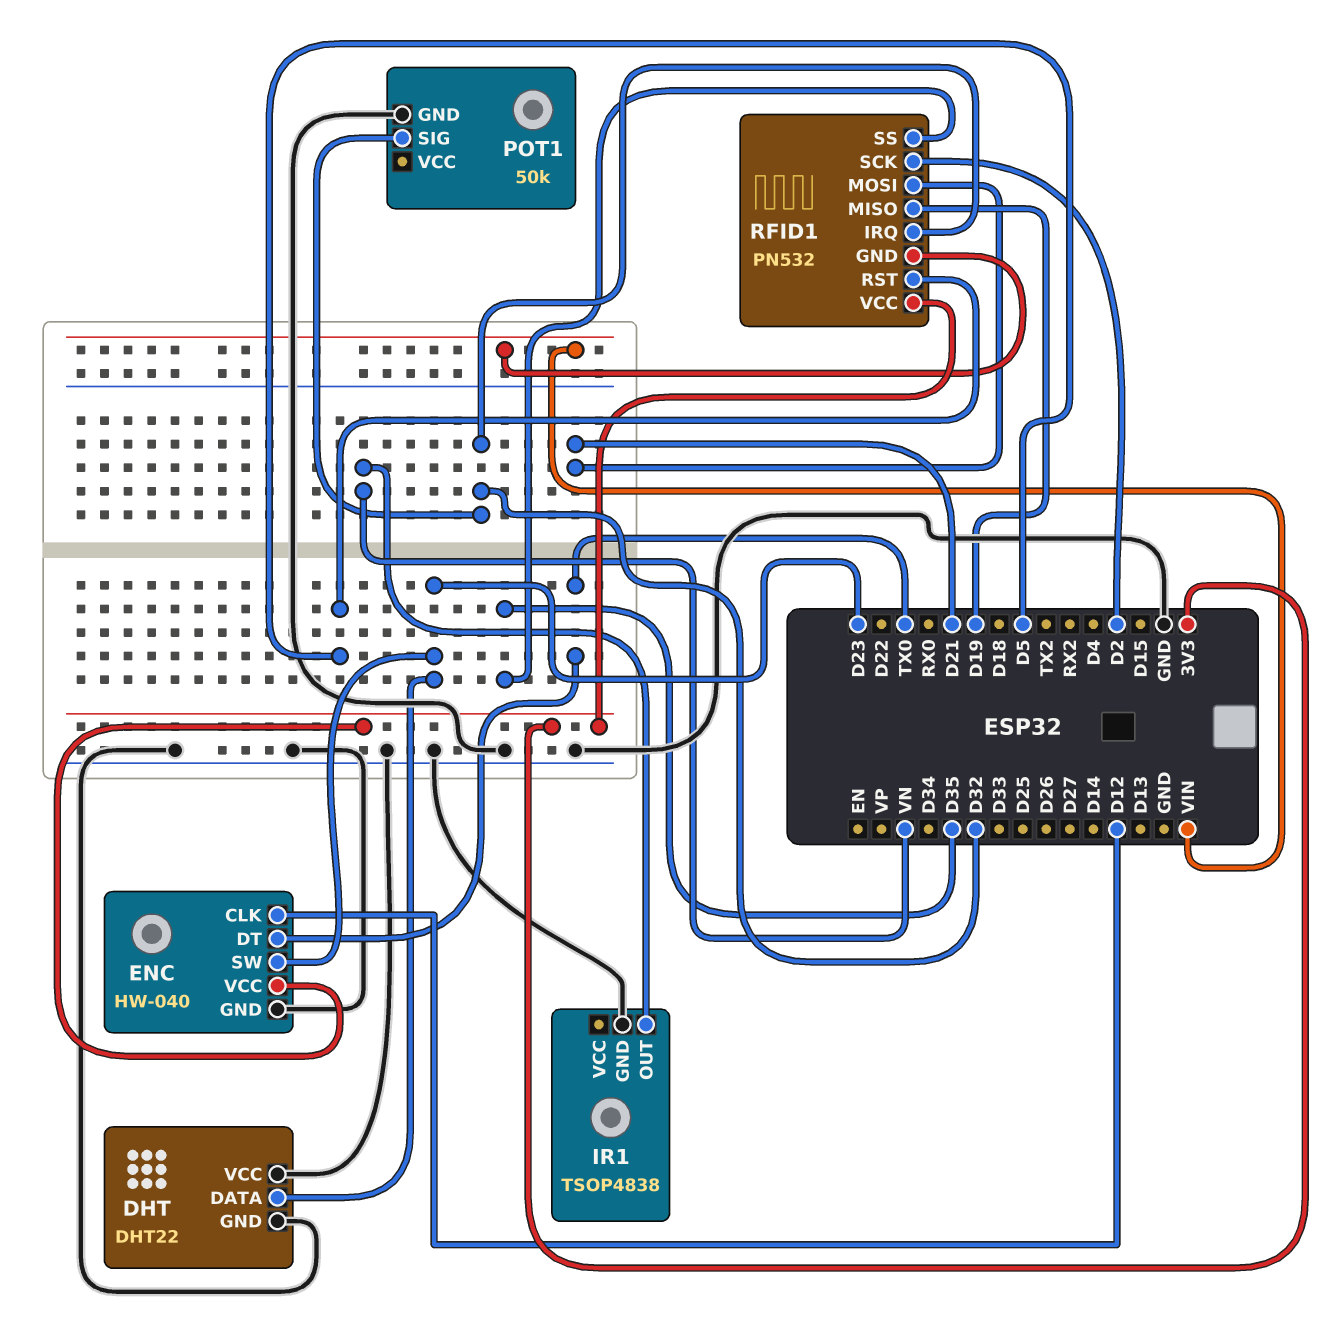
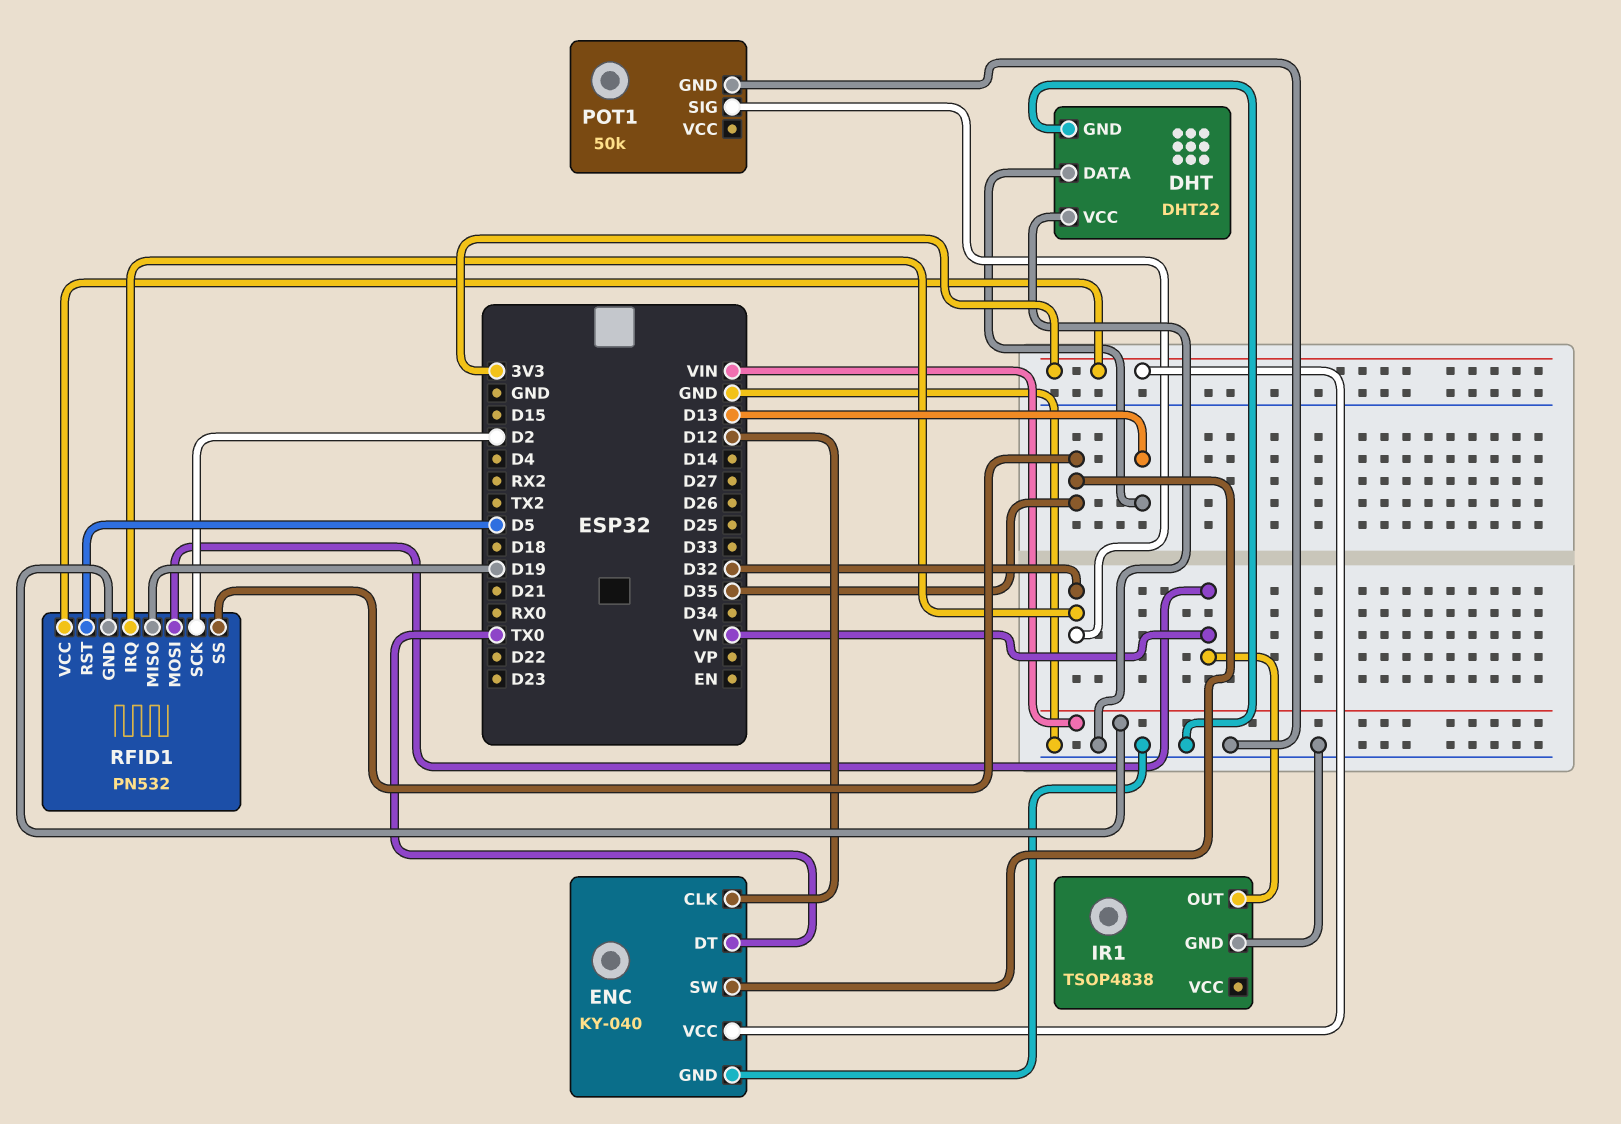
DHT pin DATA: D23 -> D13
ENC: HW-040 -> KY-040
ENC pin SW: D23 -> D35
RFID1 pin MOSI: D21 -> VN

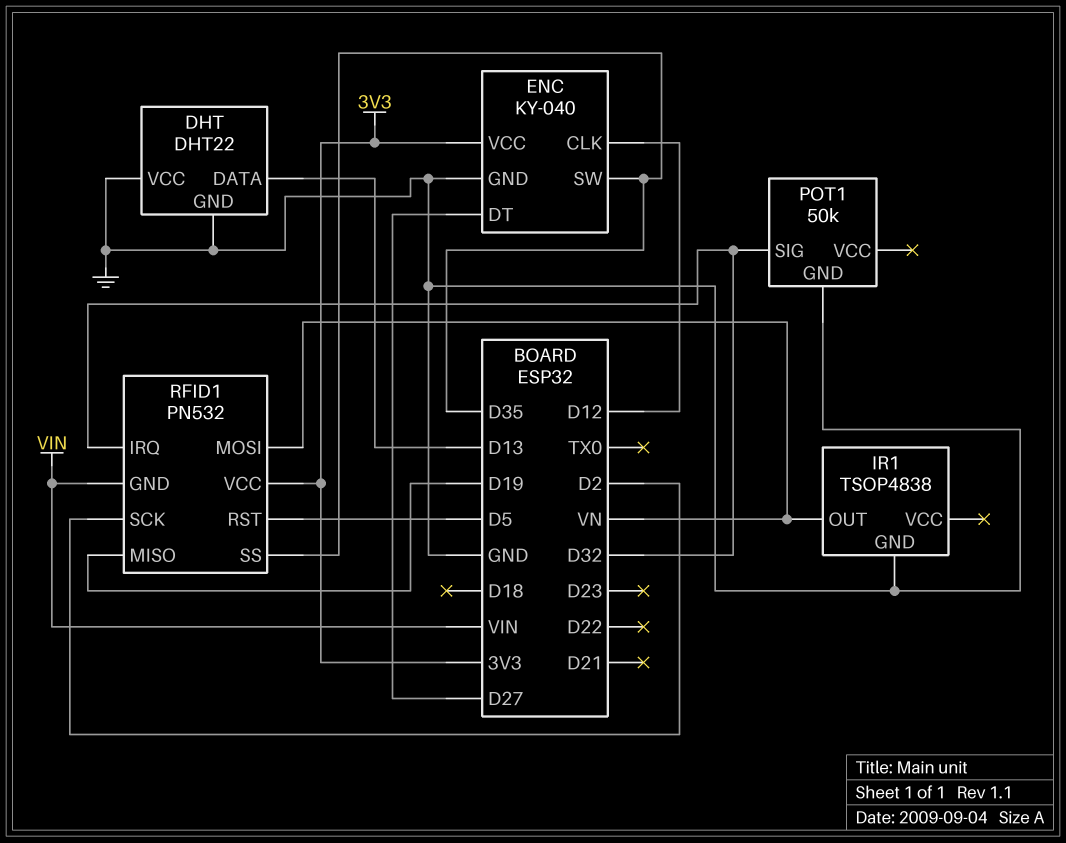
ENC pin DT: TX0 -> D27

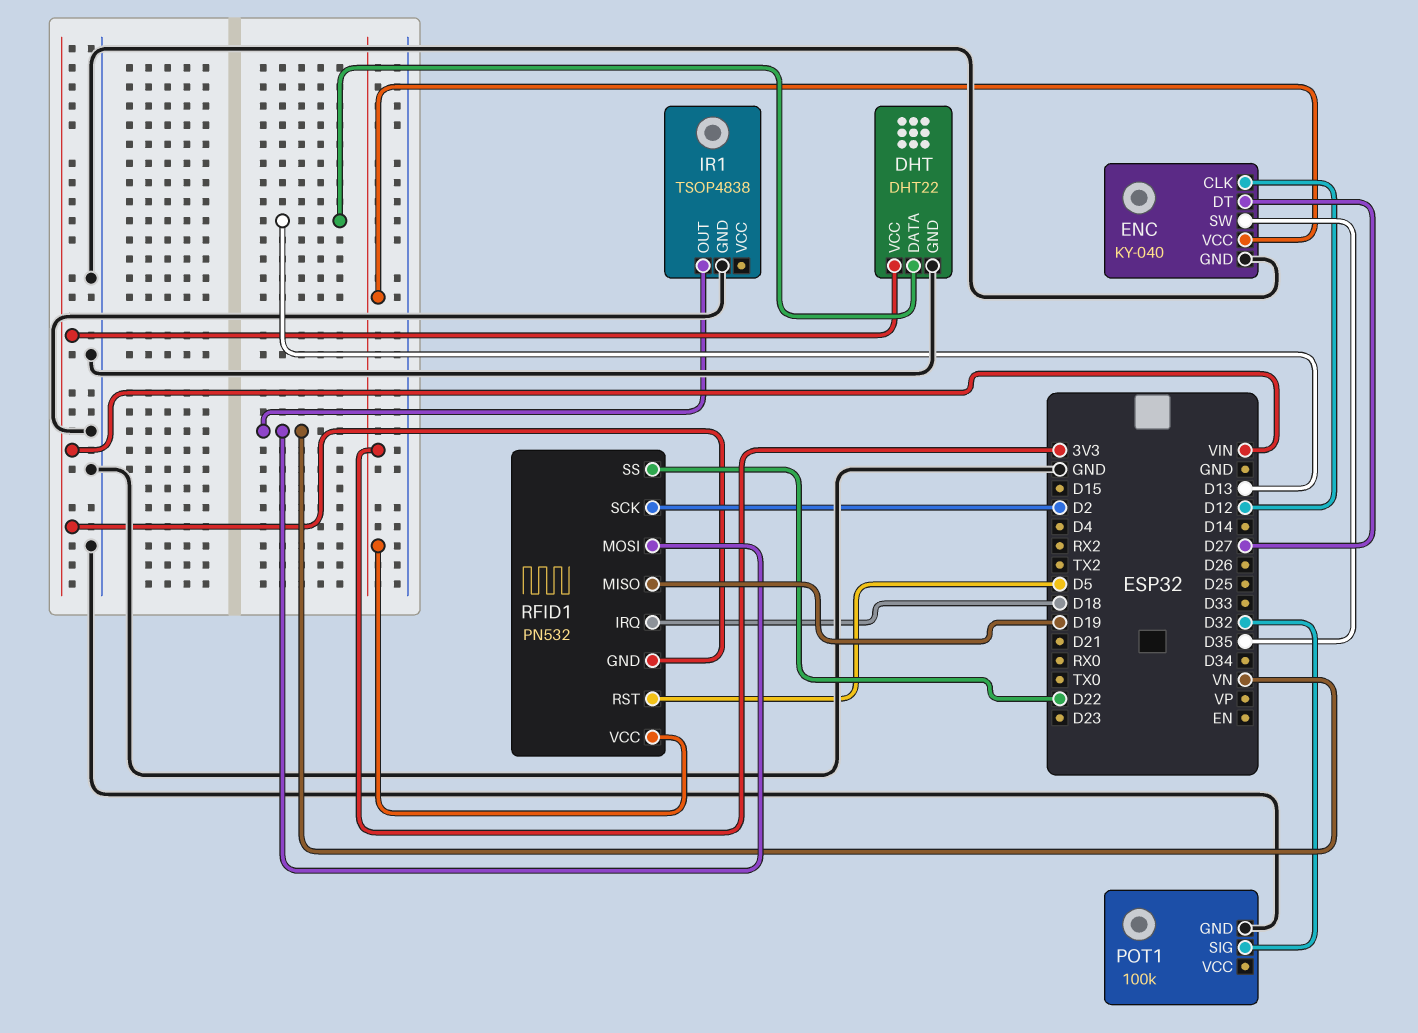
DHT pin VCC: GND -> VIN
POT1: 50k -> 100k
RFID1 pin IRQ: D32 -> D18
RFID1 pin SS: D35 -> D22

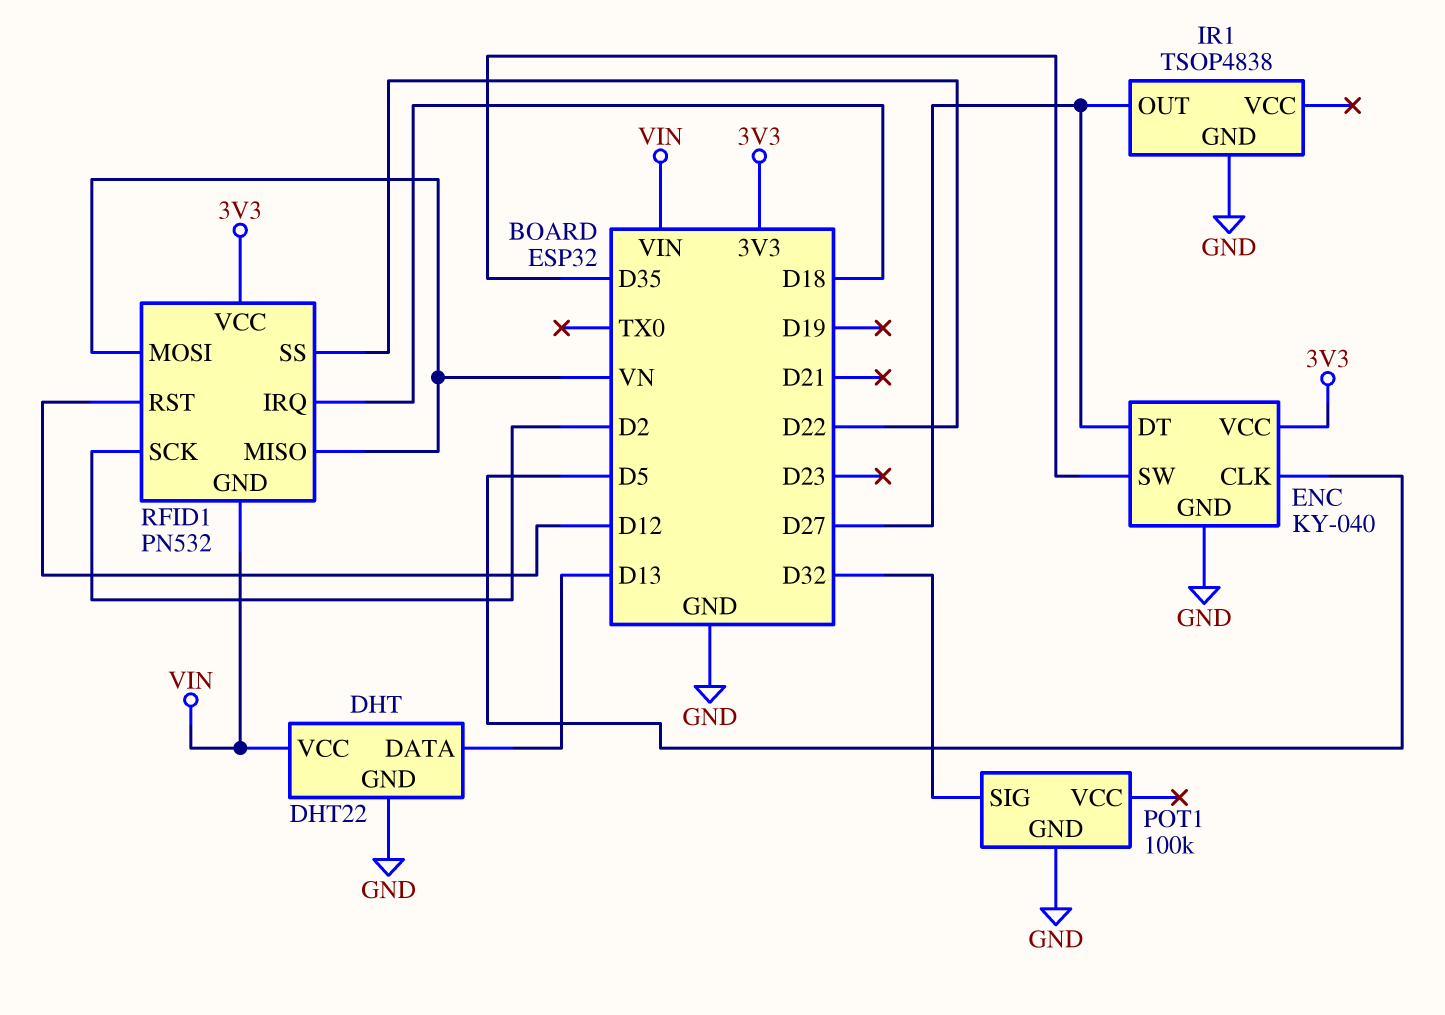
ENC pin CLK: D12 -> D5
IR1 pin OUT: VN -> D27
RFID1 pin MISO: D19 -> VN
RFID1 pin RST: D5 -> D12

